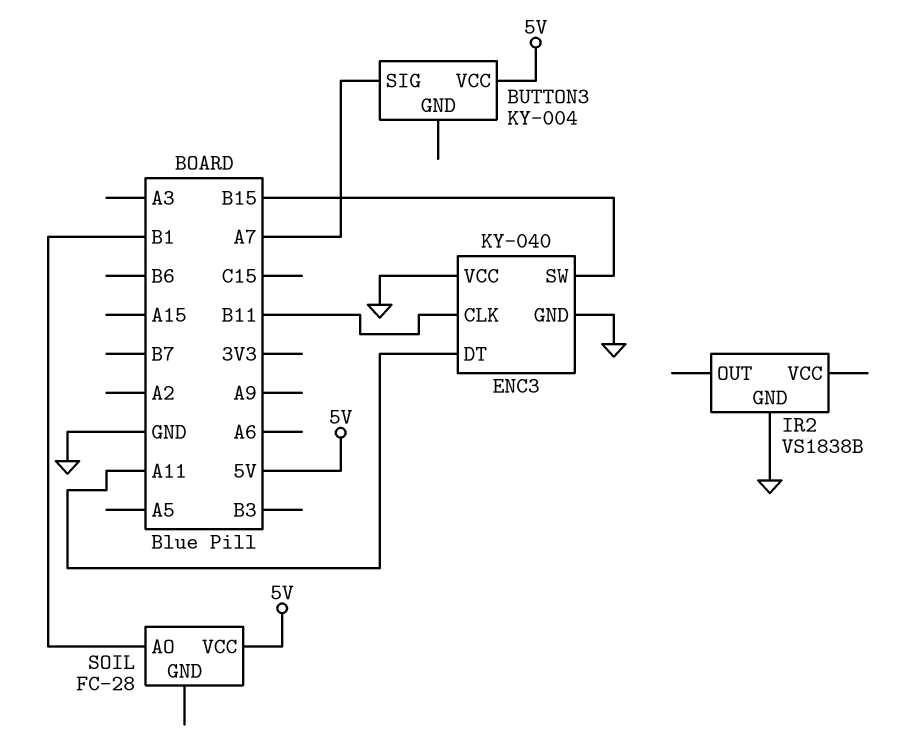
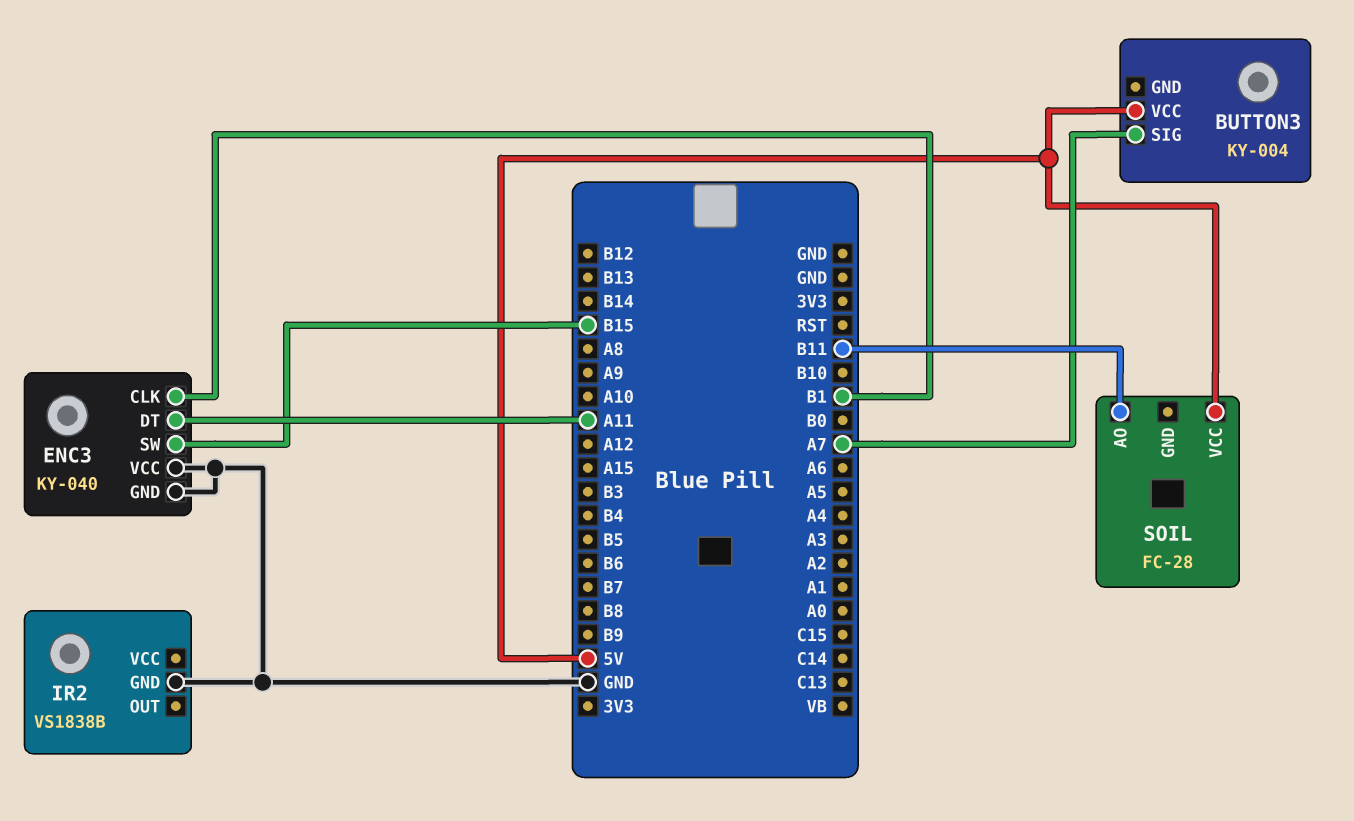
ENC3 pin CLK: B11 -> B1
SOIL pin AO: B1 -> B11

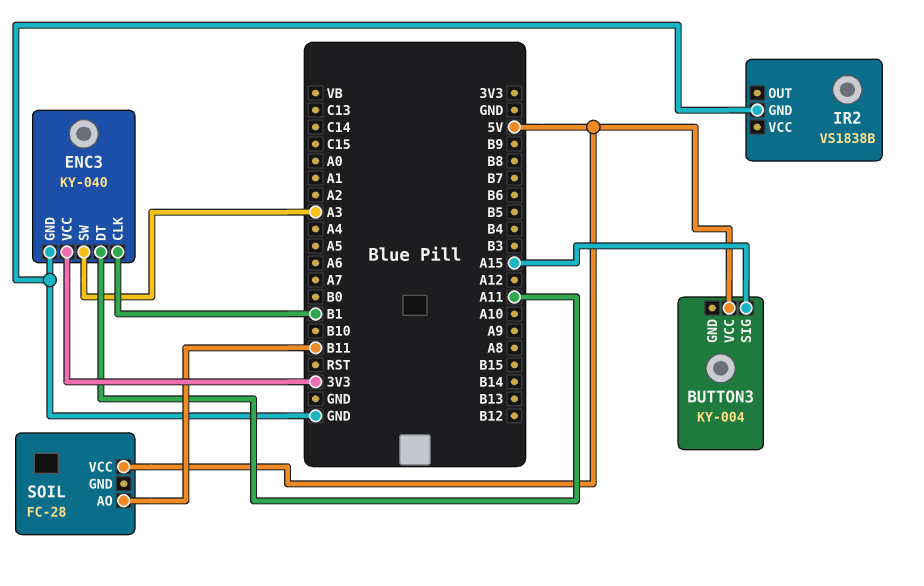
BUTTON3 pin SIG: A7 -> A15
ENC3 pin SW: B15 -> A3
ENC3 pin VCC: GND -> 3V3

